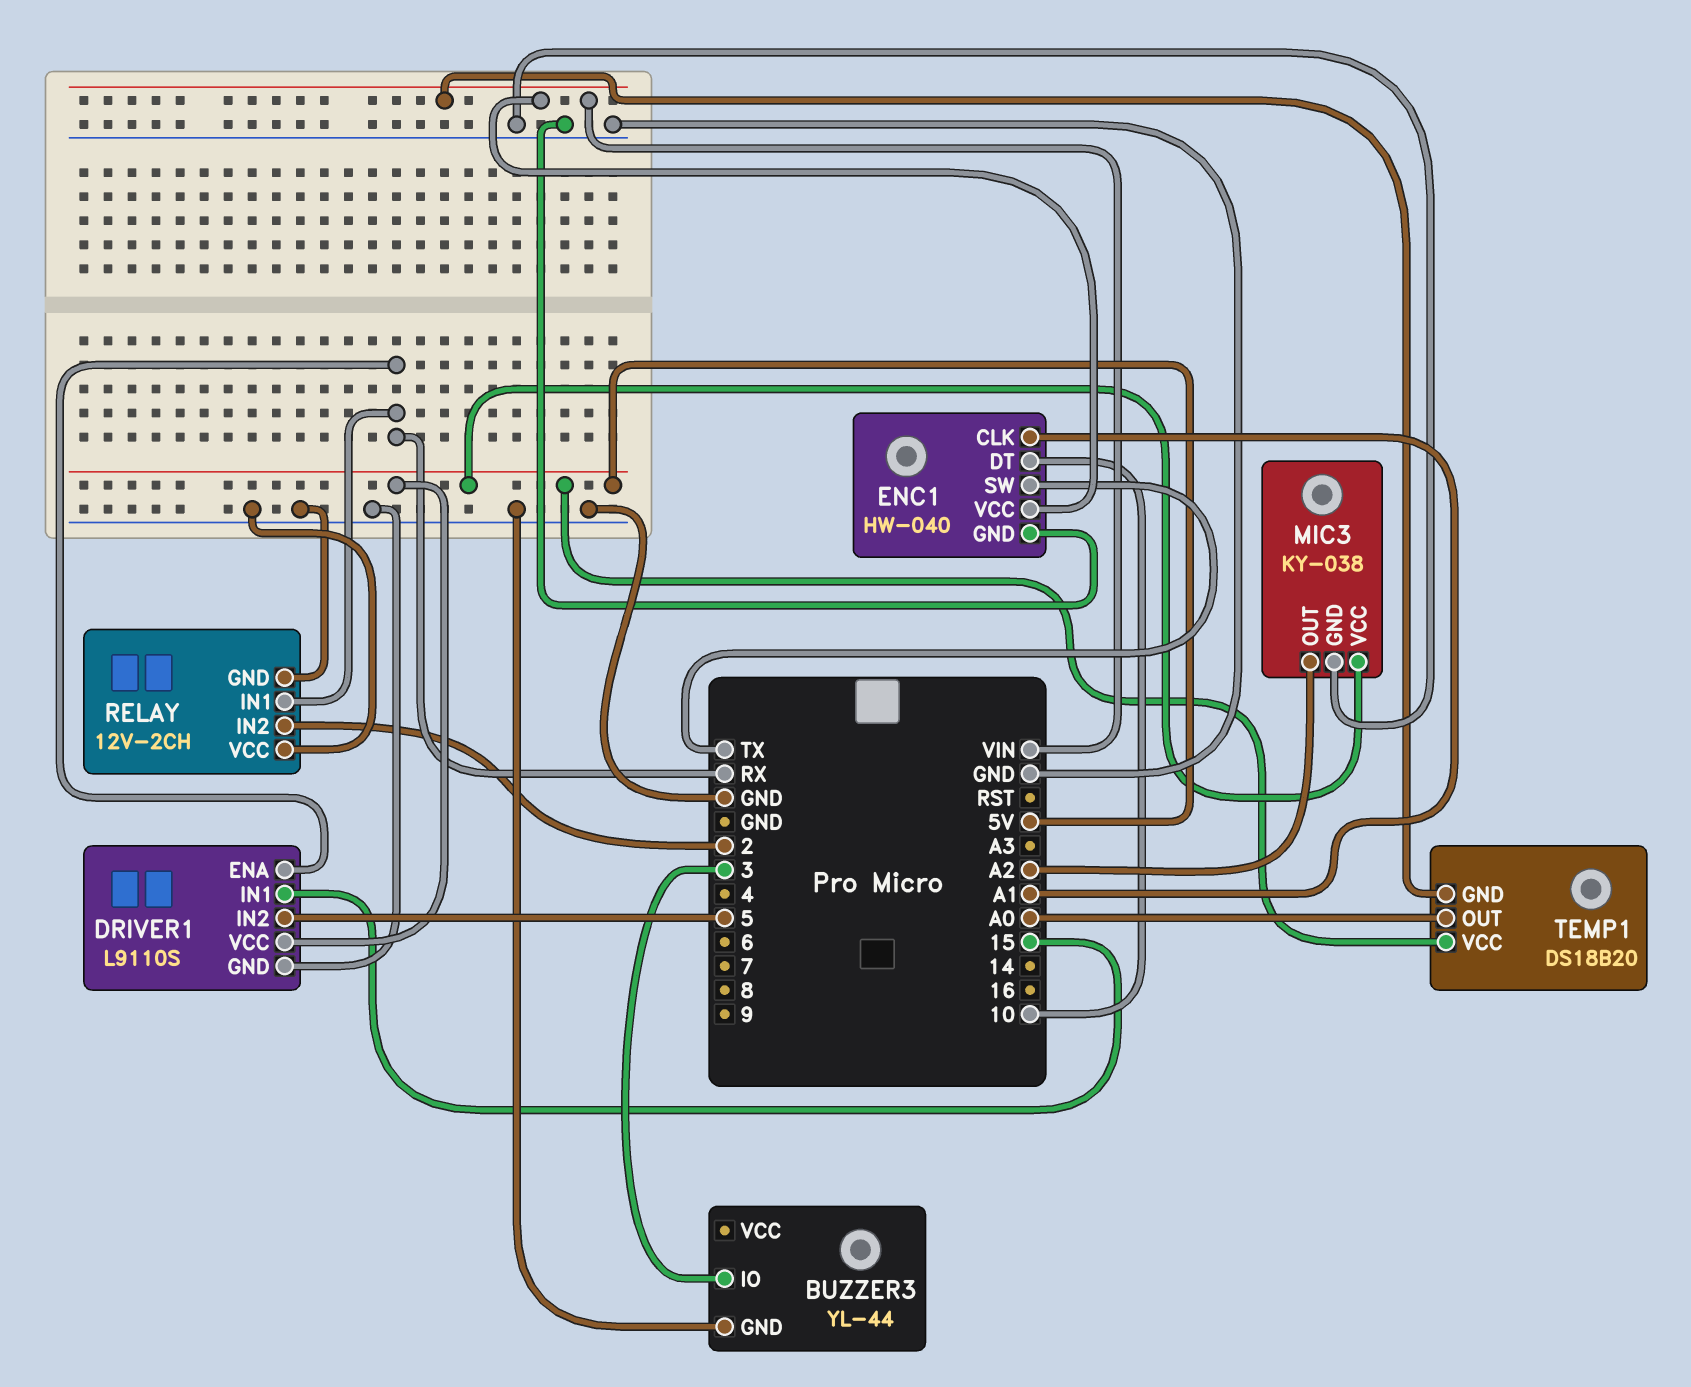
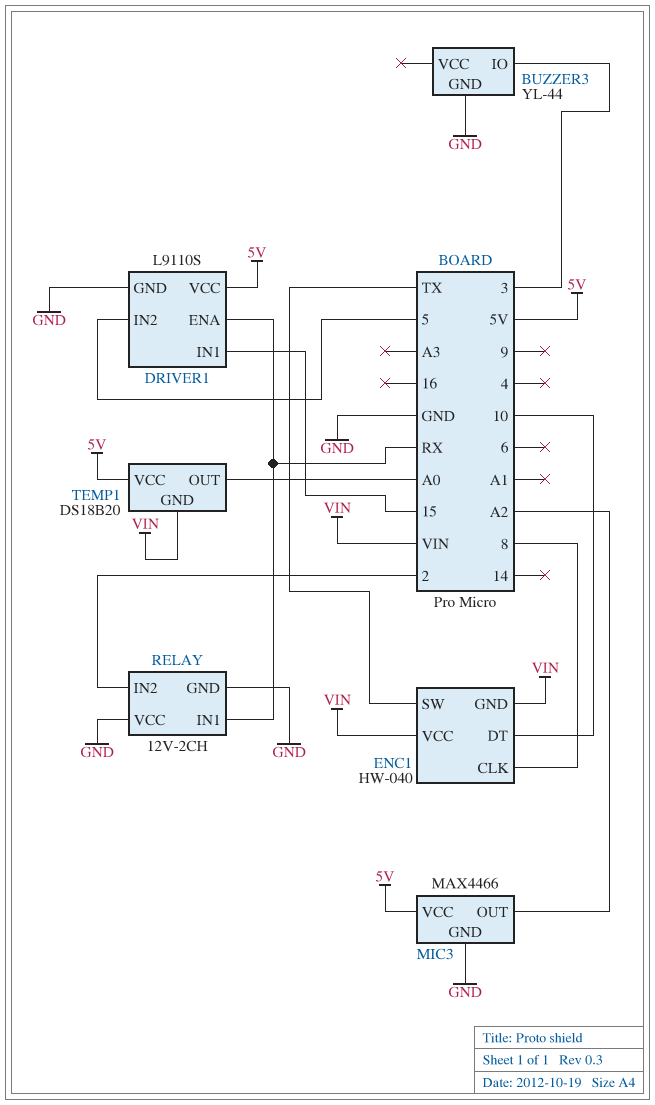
ENC1 pin CLK: A1 -> 8
ENC1 pin GND: GND -> VIN
MIC3: KY-038 -> MAX4466

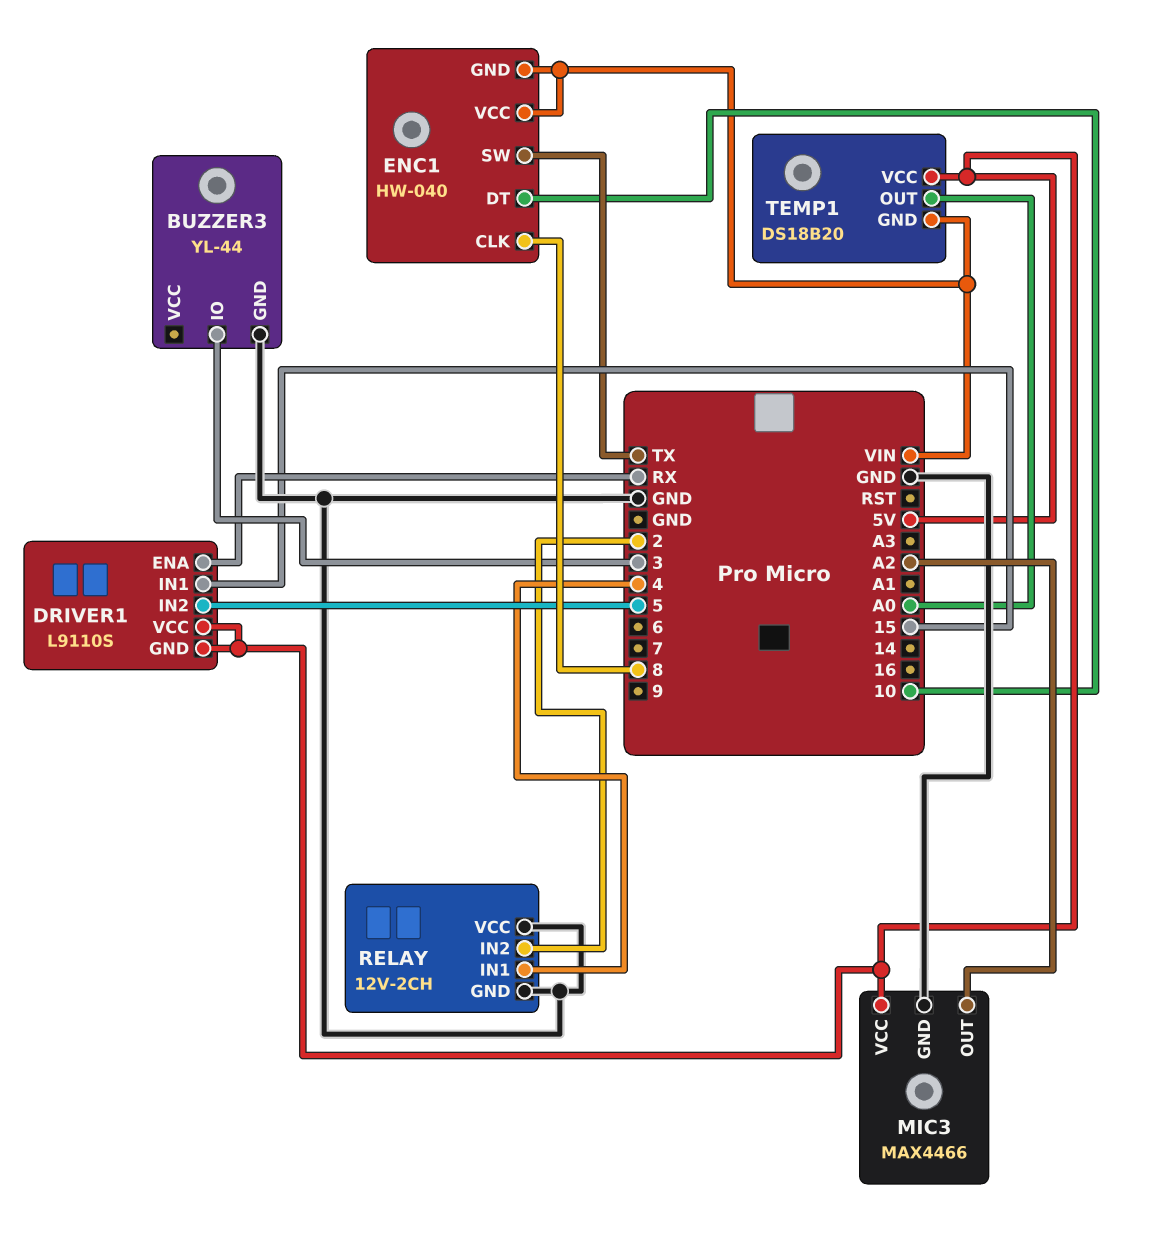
DRIVER1 pin GND: GND -> 5V
RELAY pin IN1: RX -> 4

